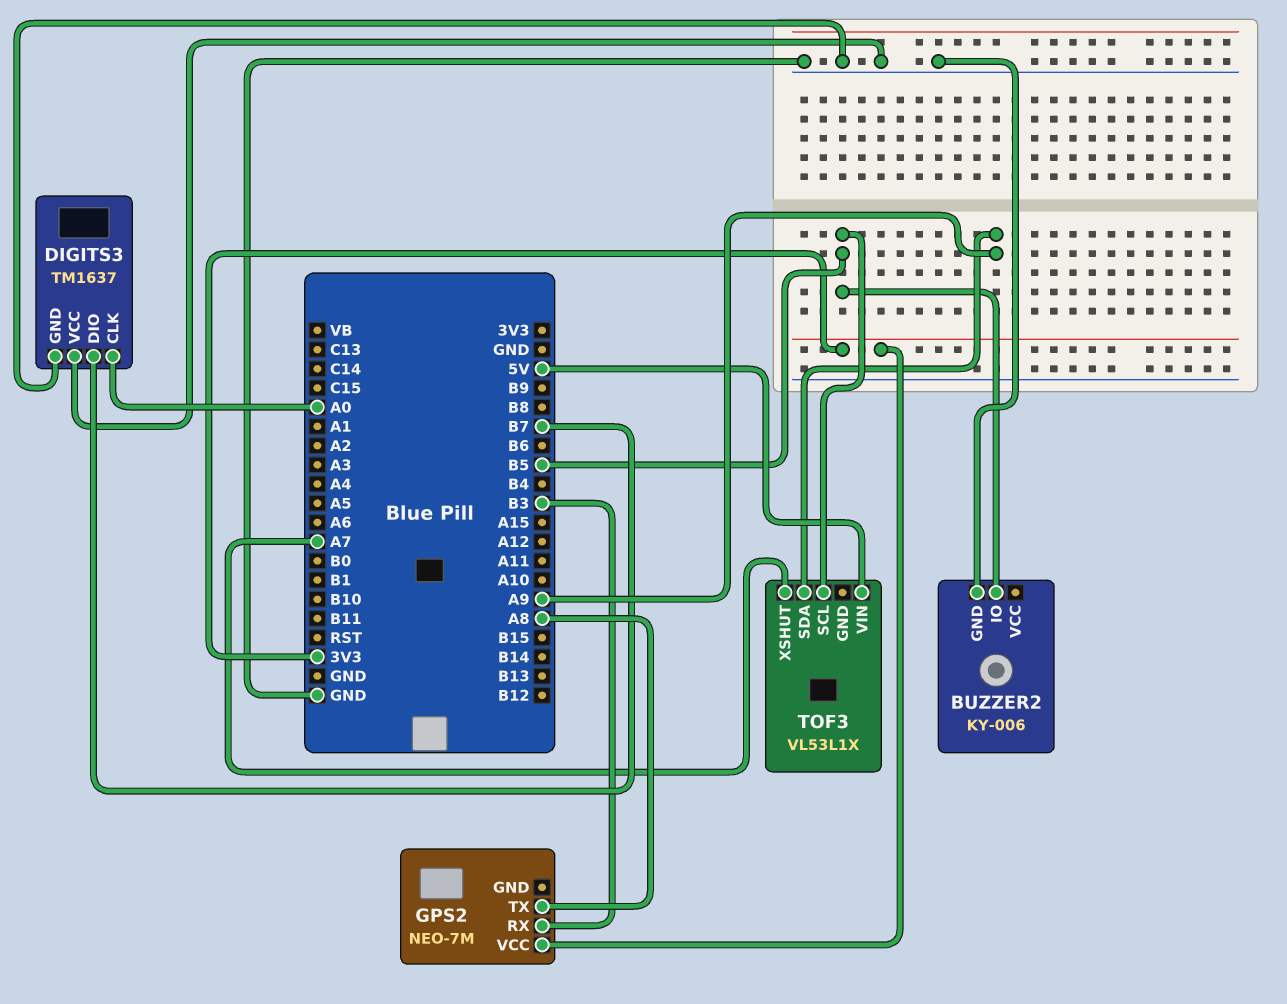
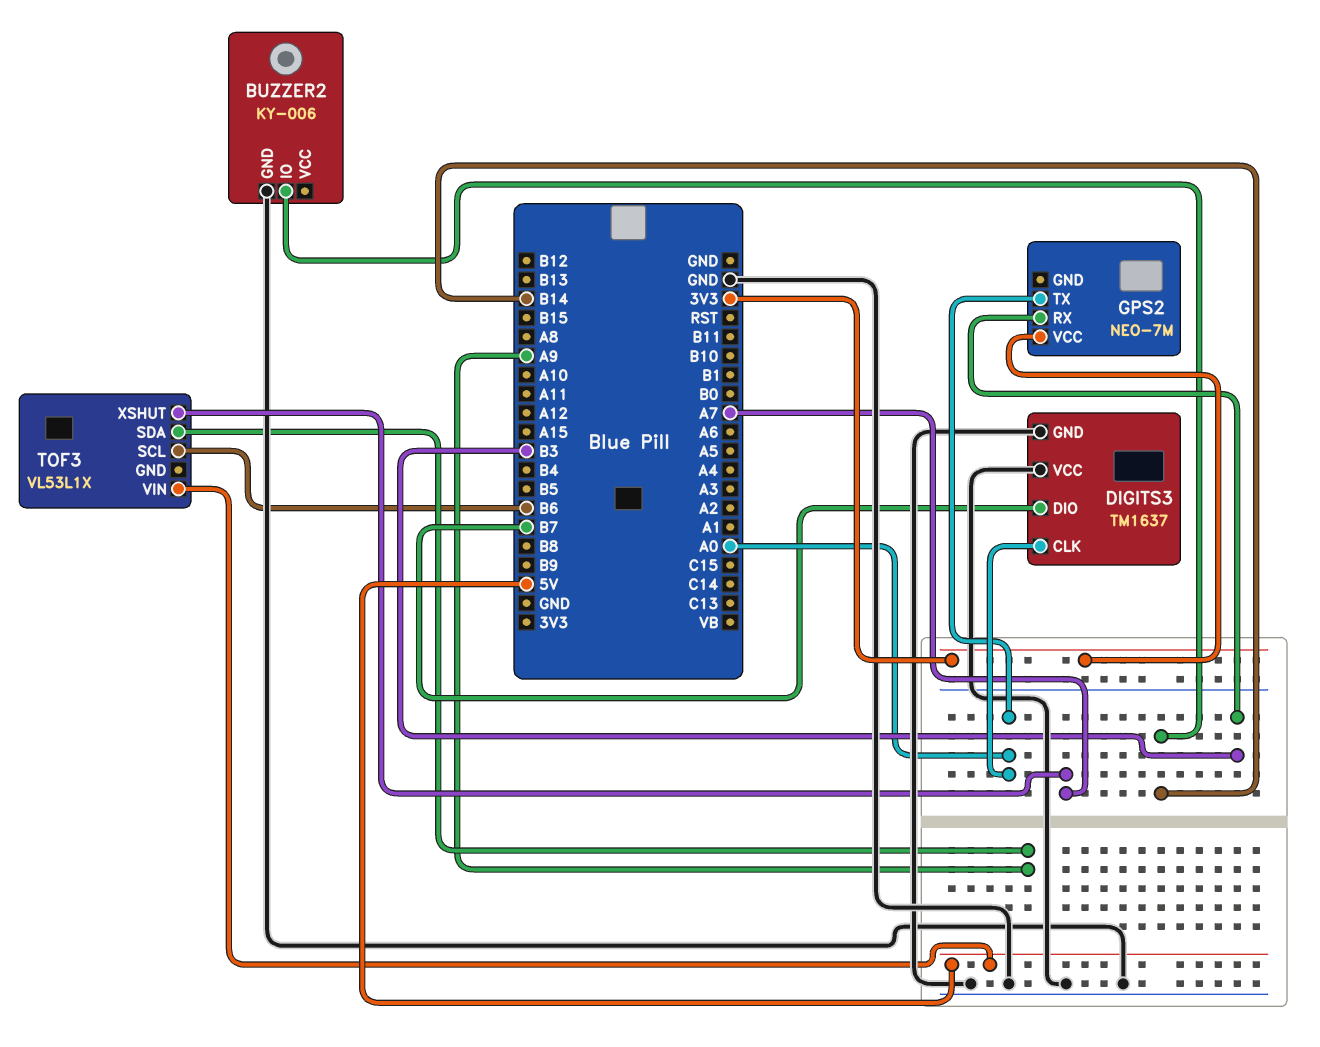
BUZZER2 pin IO: B5 -> B14
GPS2 pin TX: A8 -> A0
TOF3 pin SCL: B5 -> B6

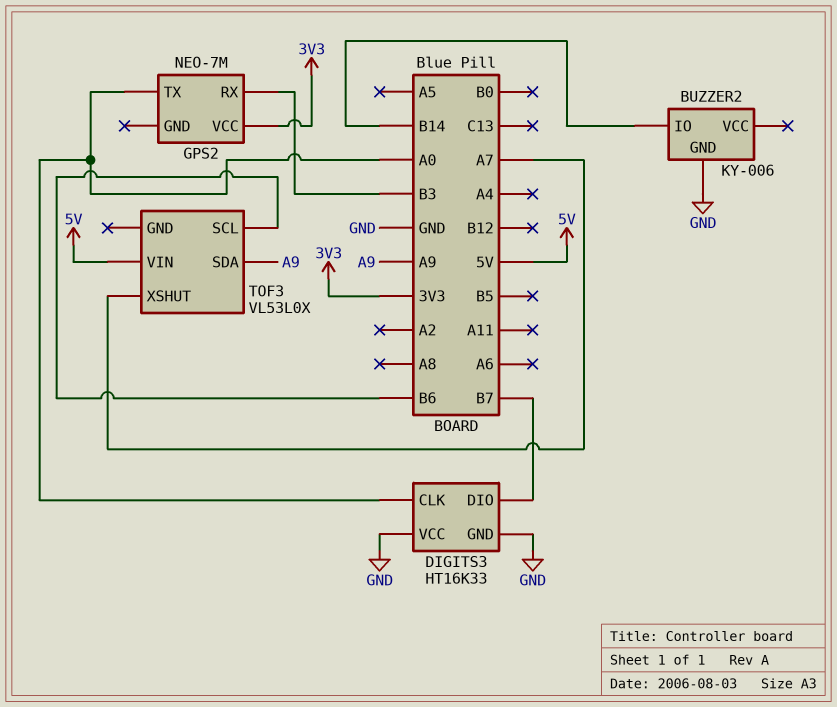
DIGITS3: TM1637 -> HT16K33
TOF3: VL53L1X -> VL53L0X

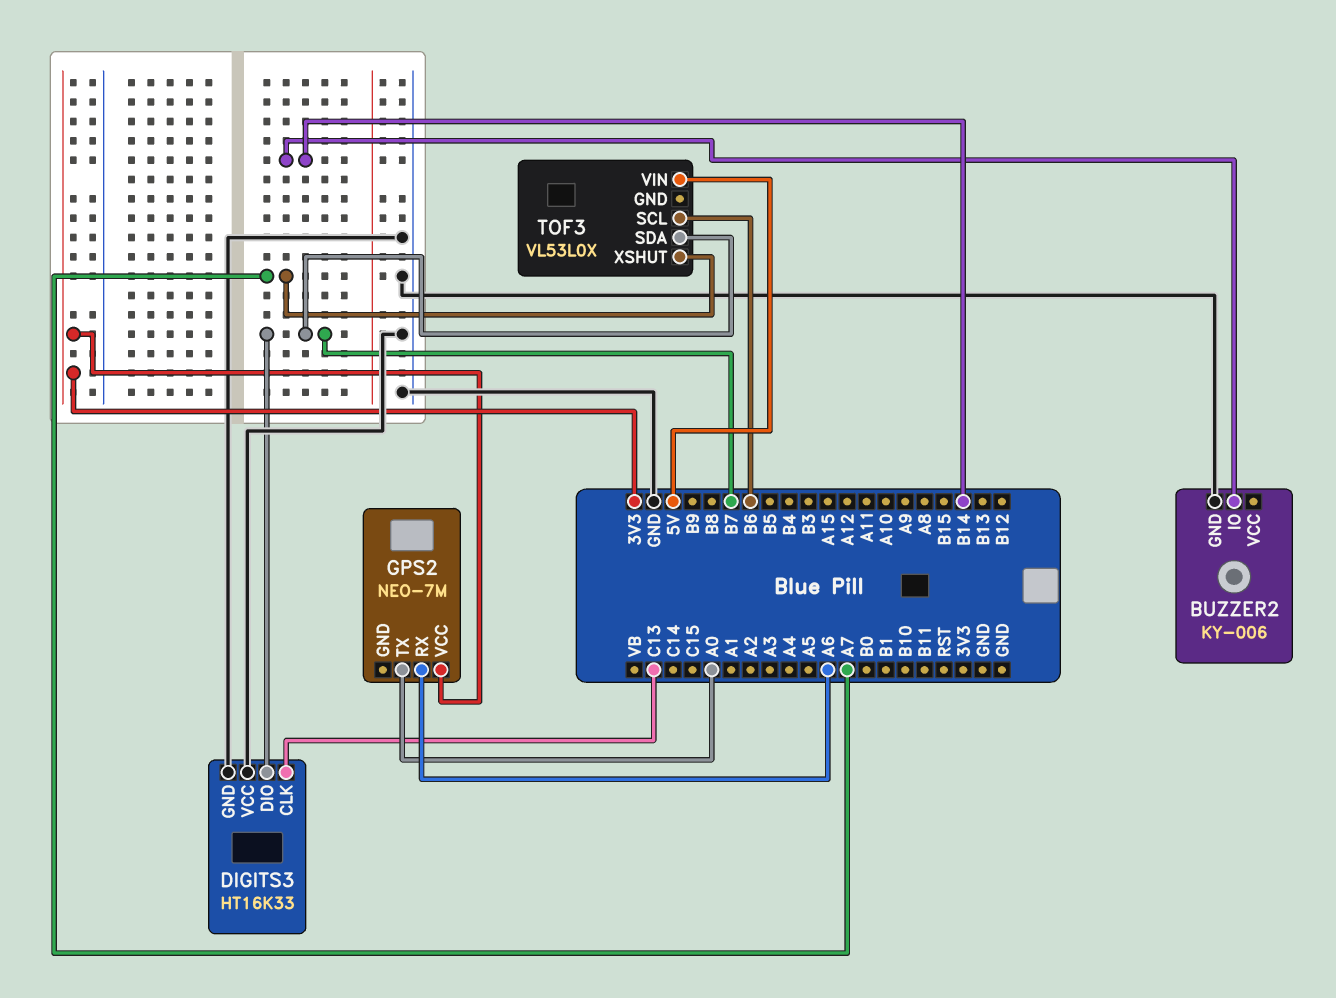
DIGITS3 pin CLK: A0 -> C13
GPS2 pin RX: B3 -> A6
TOF3 pin SDA: A9 -> B7

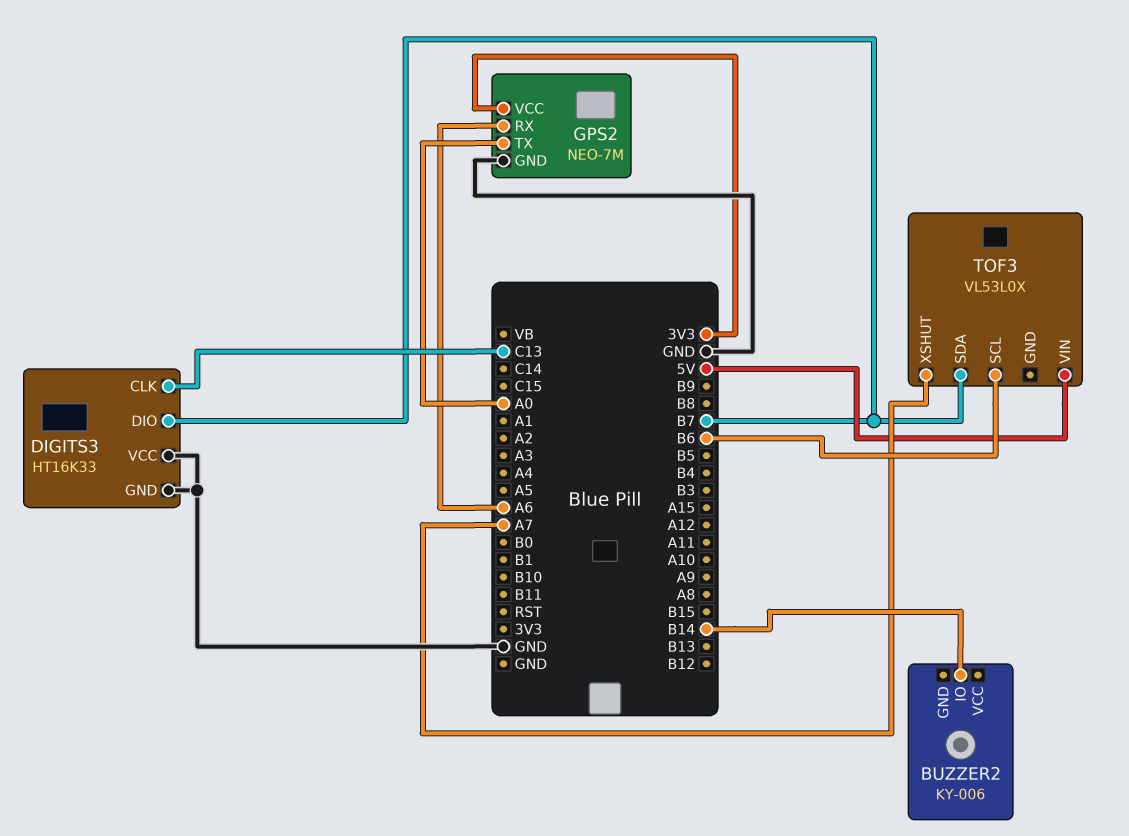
BUZZER2 pin GND: GND -> none
GPS2 pin GND: none -> GND

